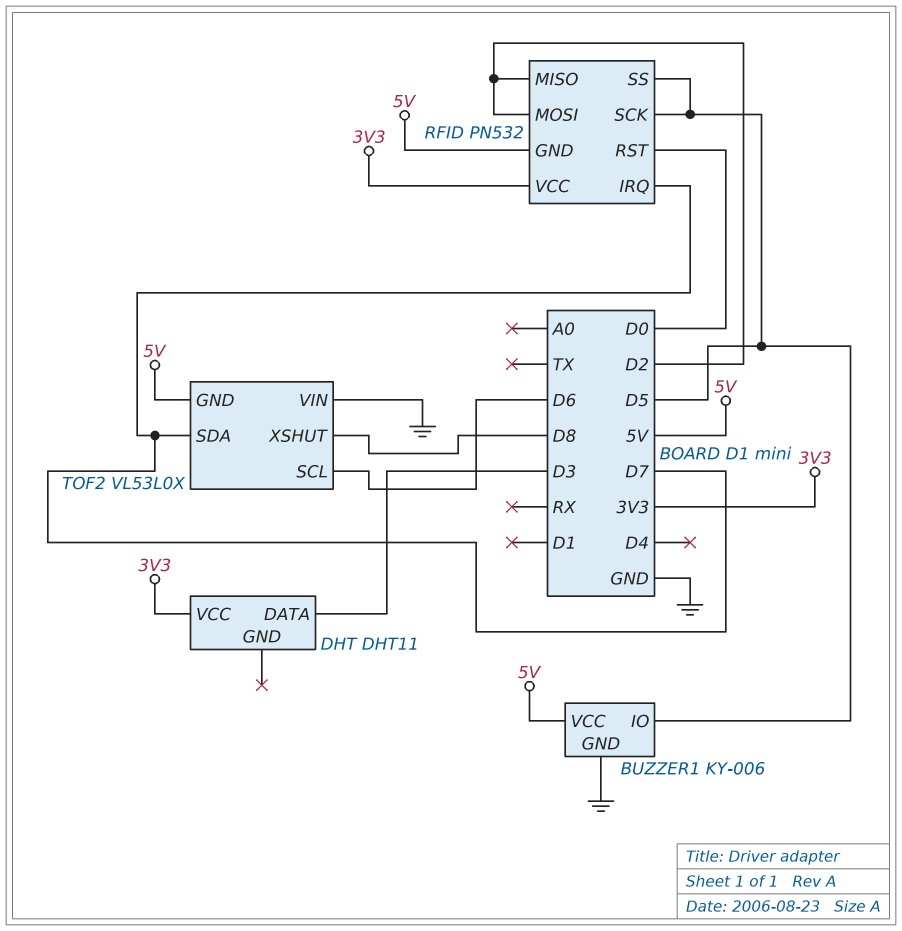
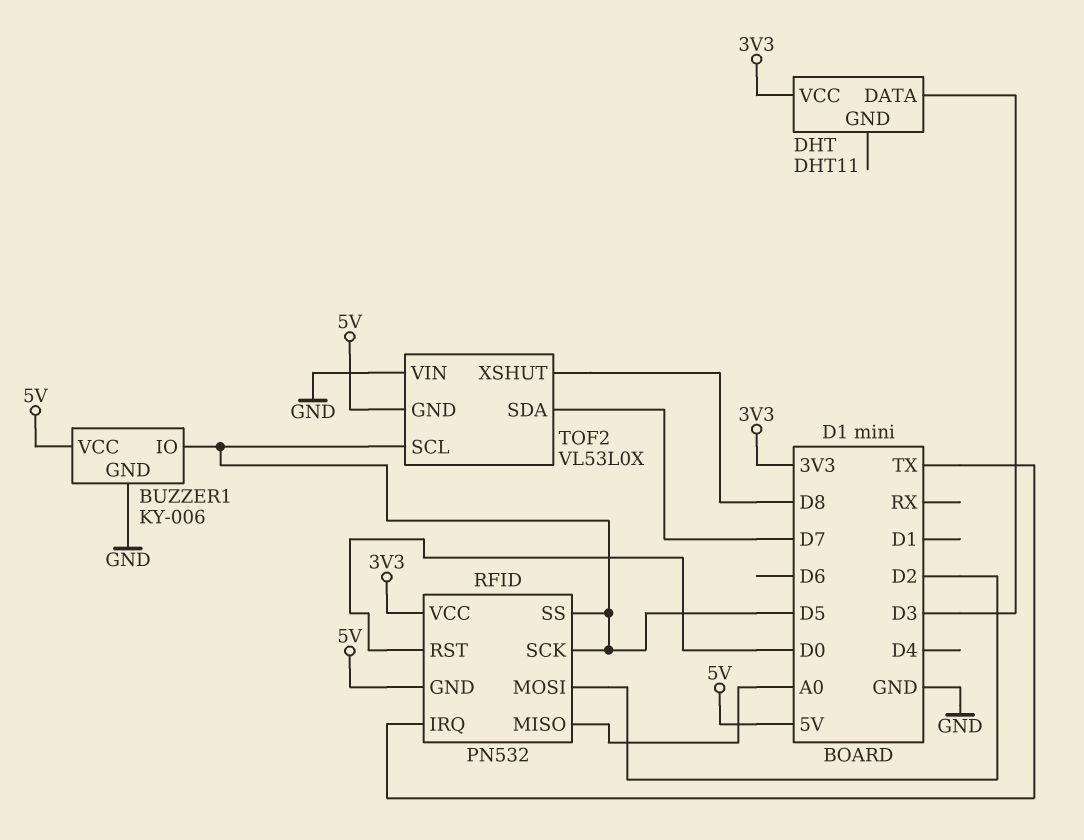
RFID pin IRQ: D7 -> TX
RFID pin MISO: D2 -> A0
TOF2 pin SCL: D6 -> D5

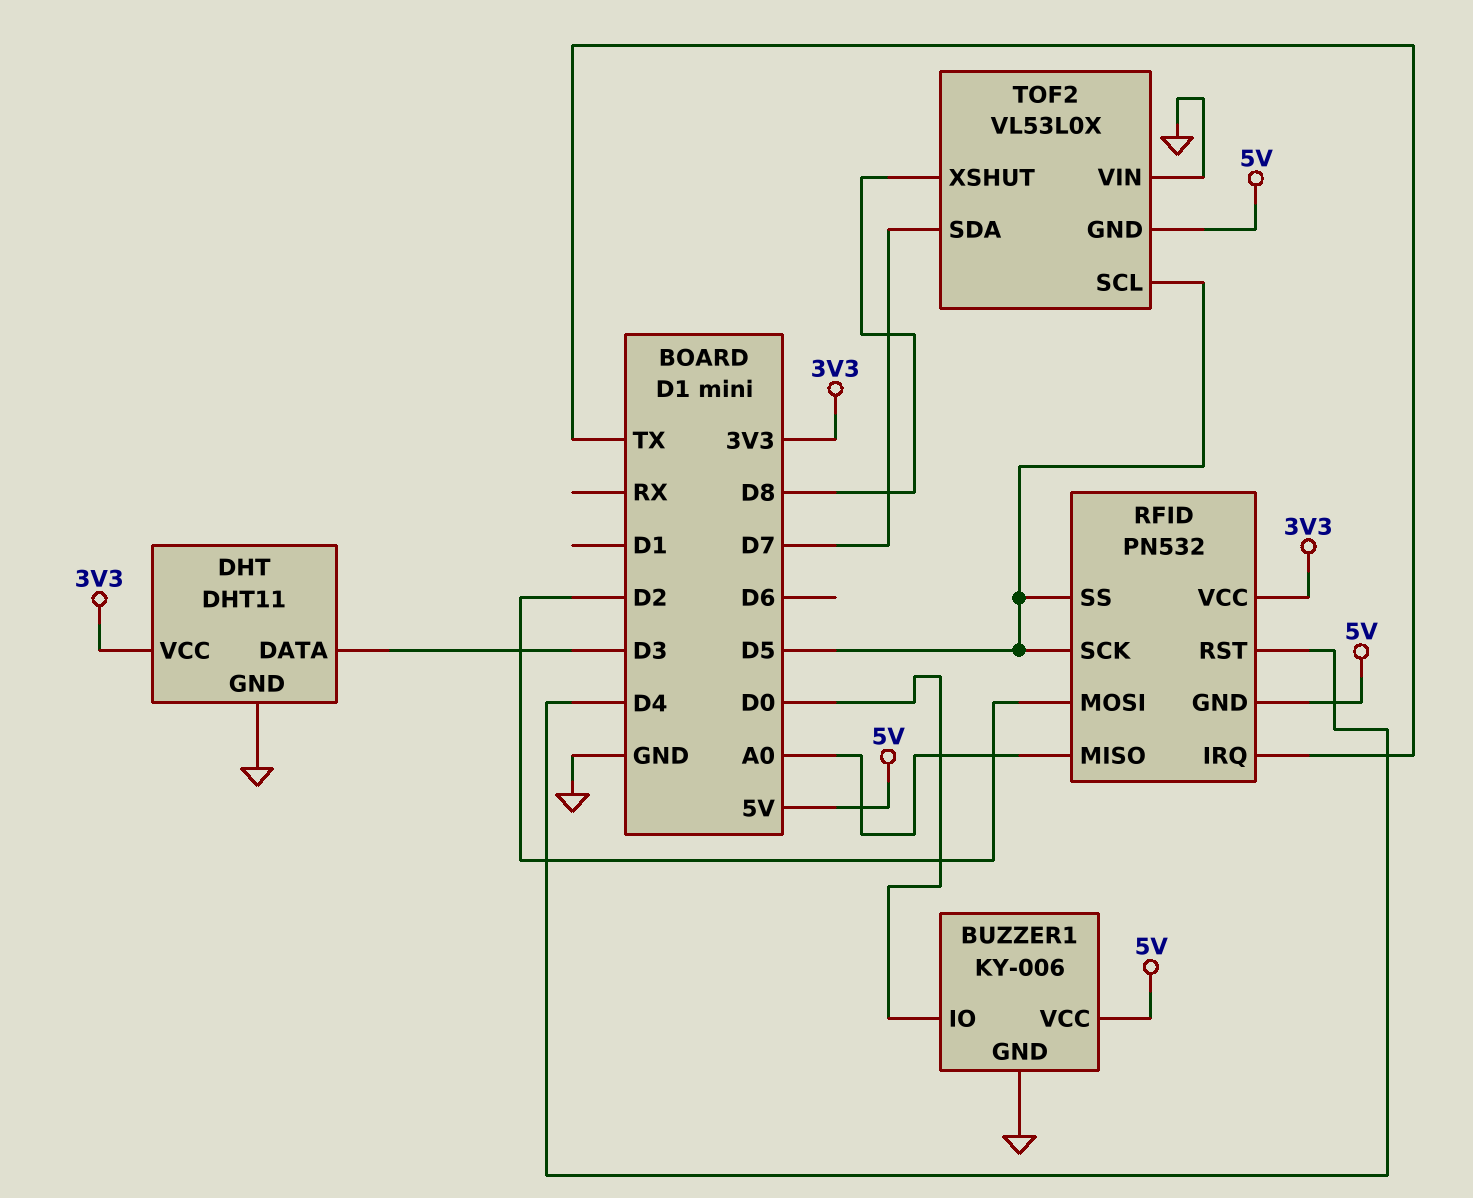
BUZZER1 pin IO: D5 -> D0
DHT pin GND: none -> GND
RFID pin RST: D0 -> D4

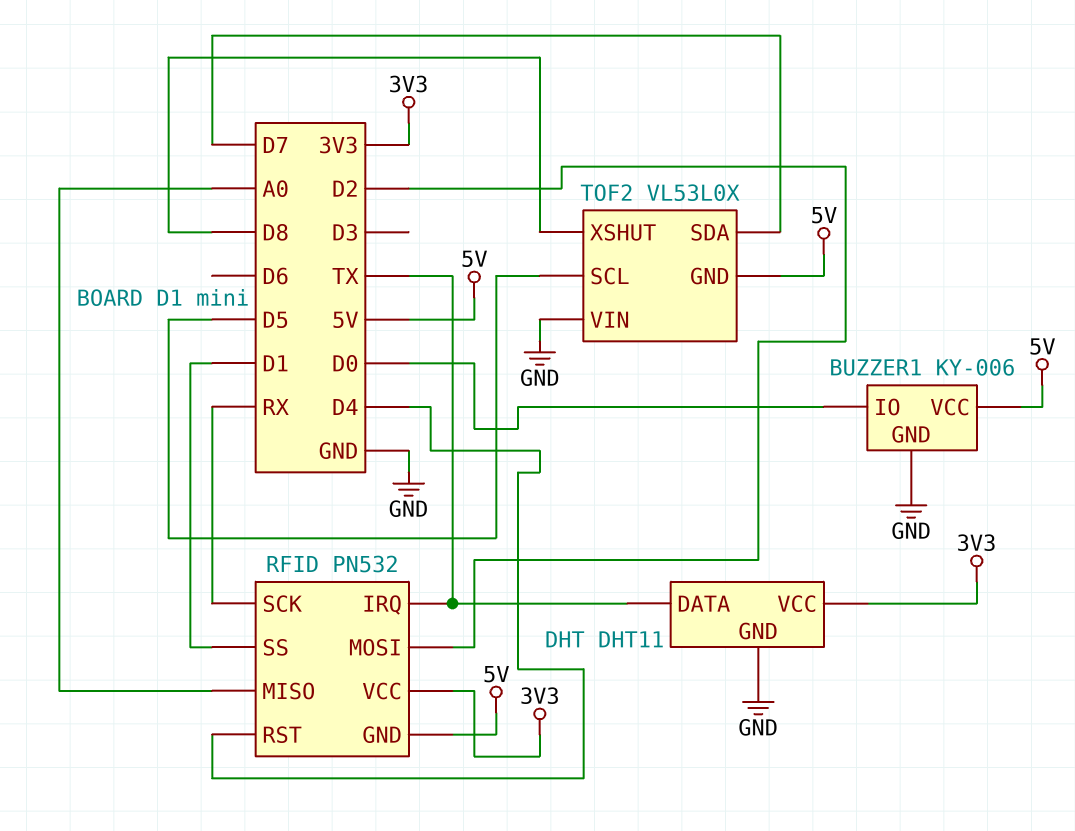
DHT pin DATA: D3 -> TX
RFID pin SCK: D5 -> RX
RFID pin SS: D5 -> D1

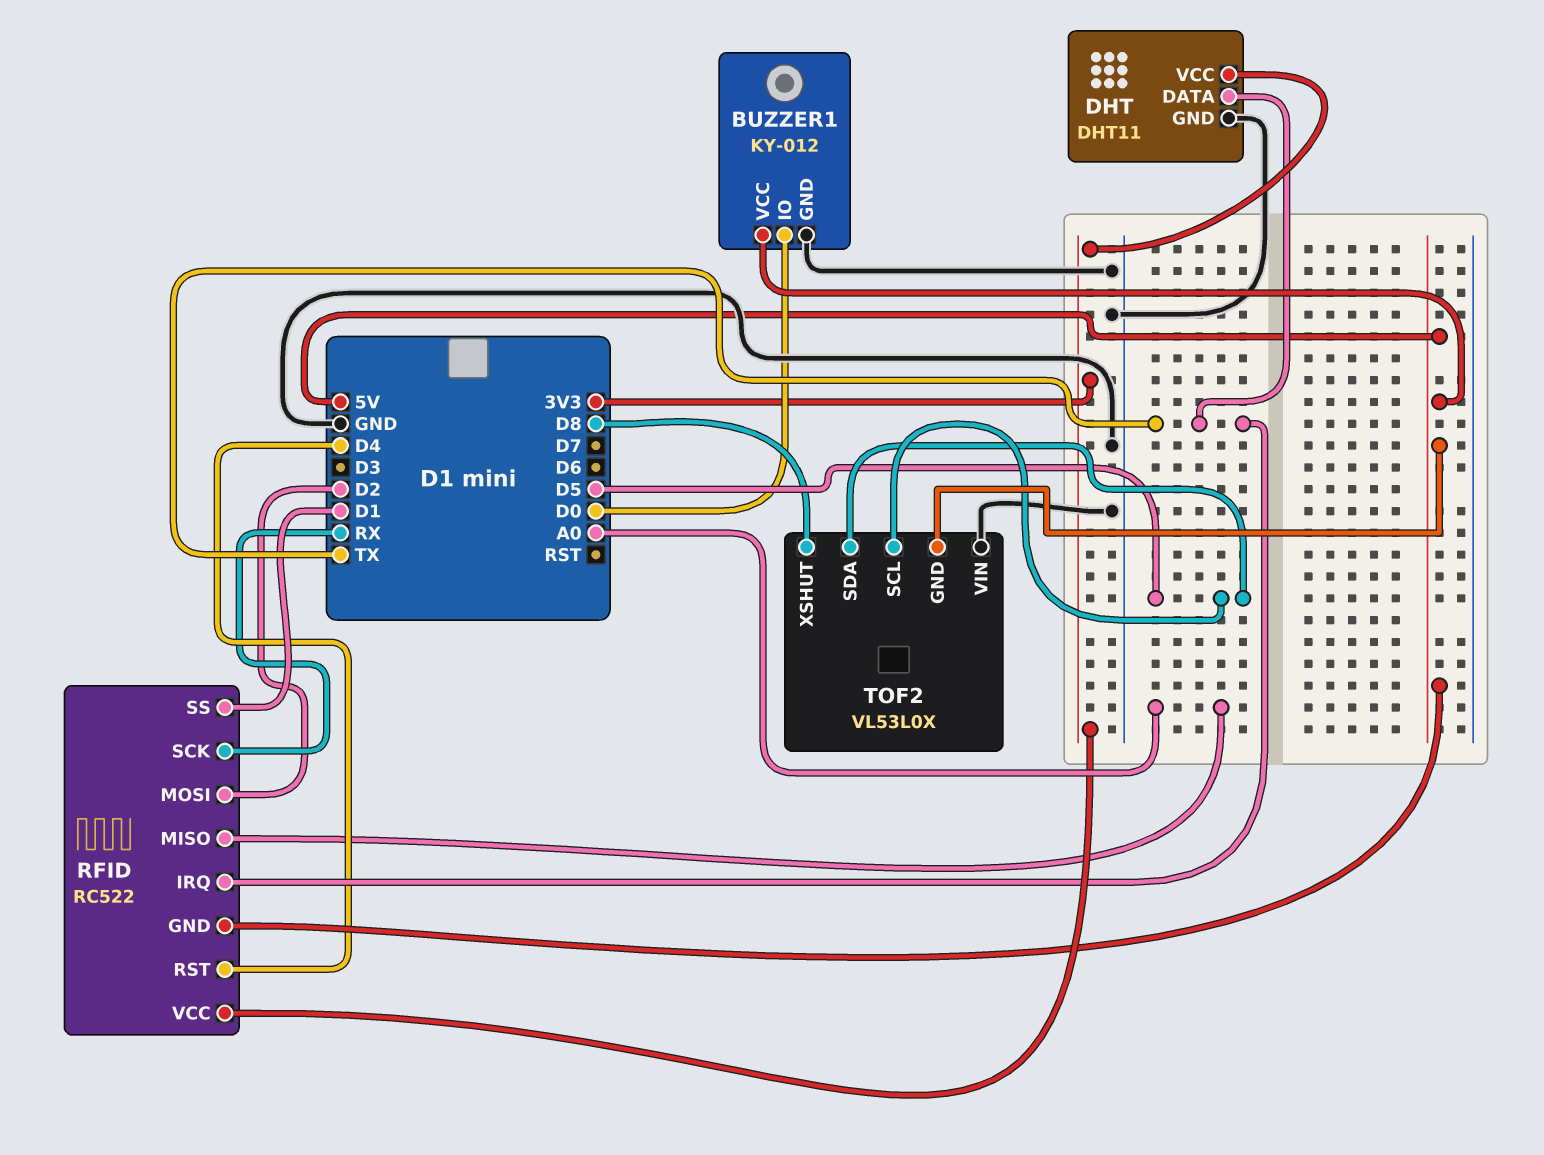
BUZZER1: KY-006 -> KY-012
RFID: PN532 -> RC522
TOF2 pin SDA: D7 -> D5

